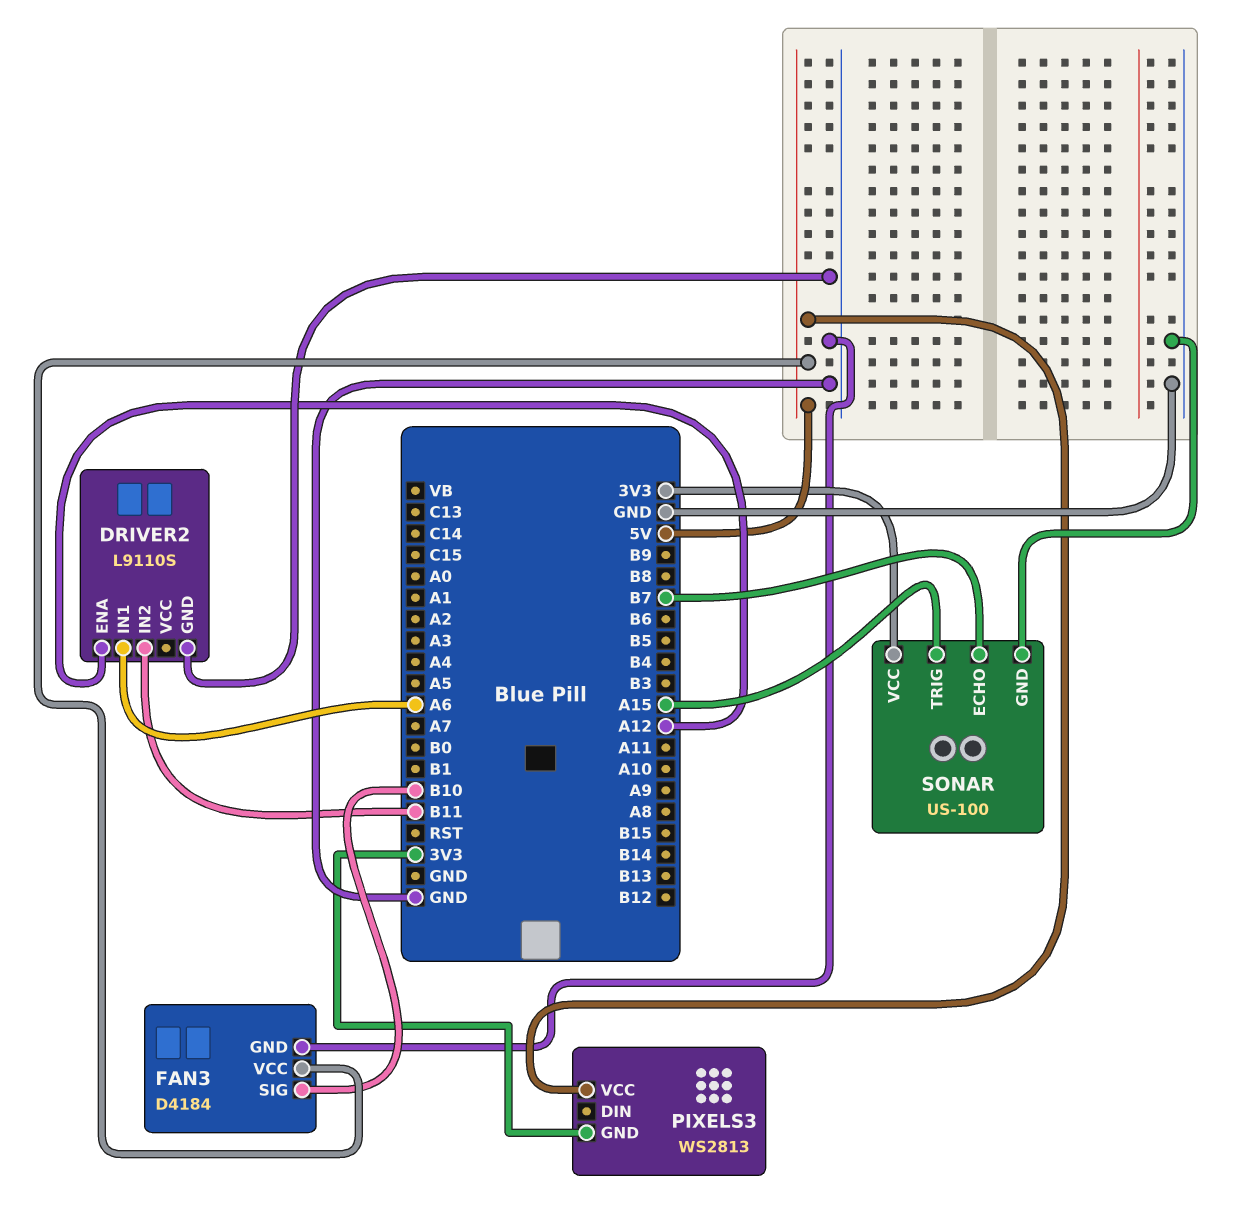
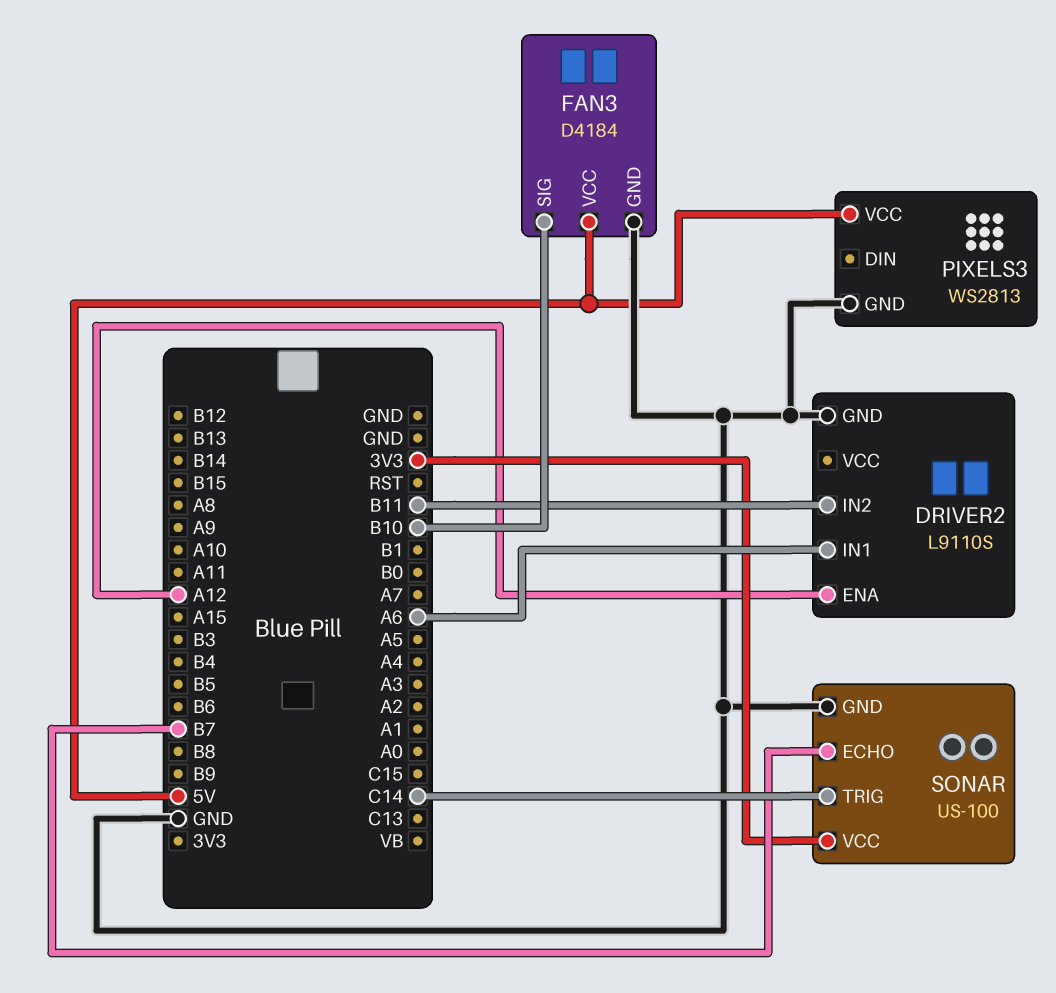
PIXELS3 pin GND: 3V3 -> GND
SONAR pin TRIG: A15 -> C14

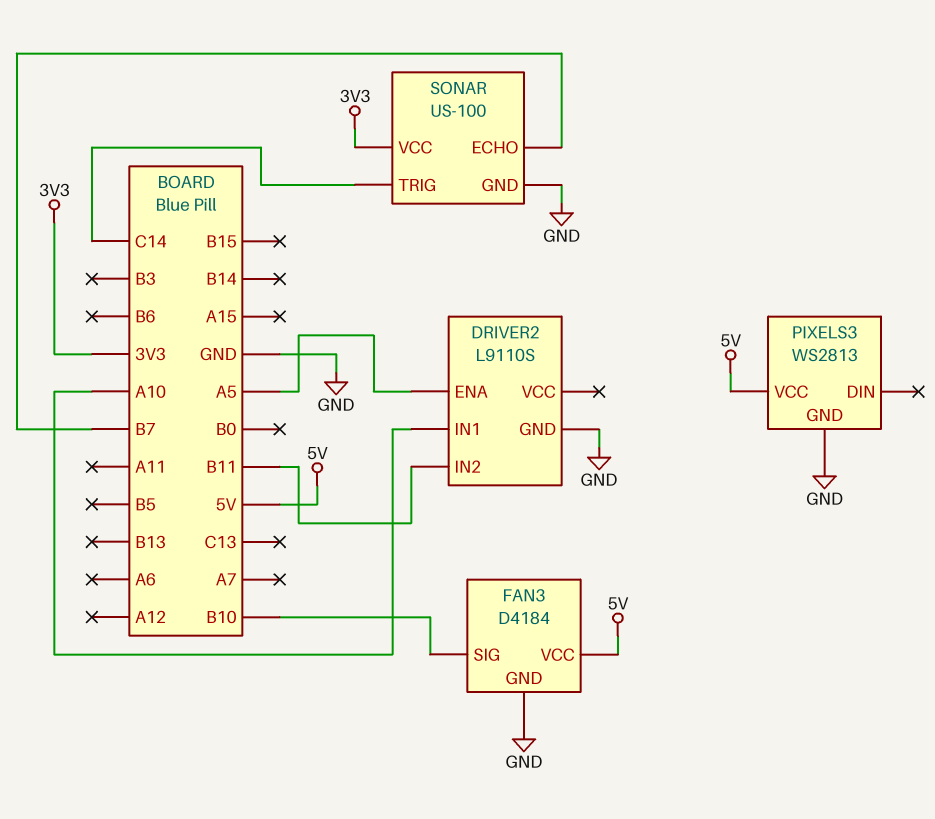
DRIVER2 pin ENA: A12 -> A5
DRIVER2 pin IN1: A6 -> A10

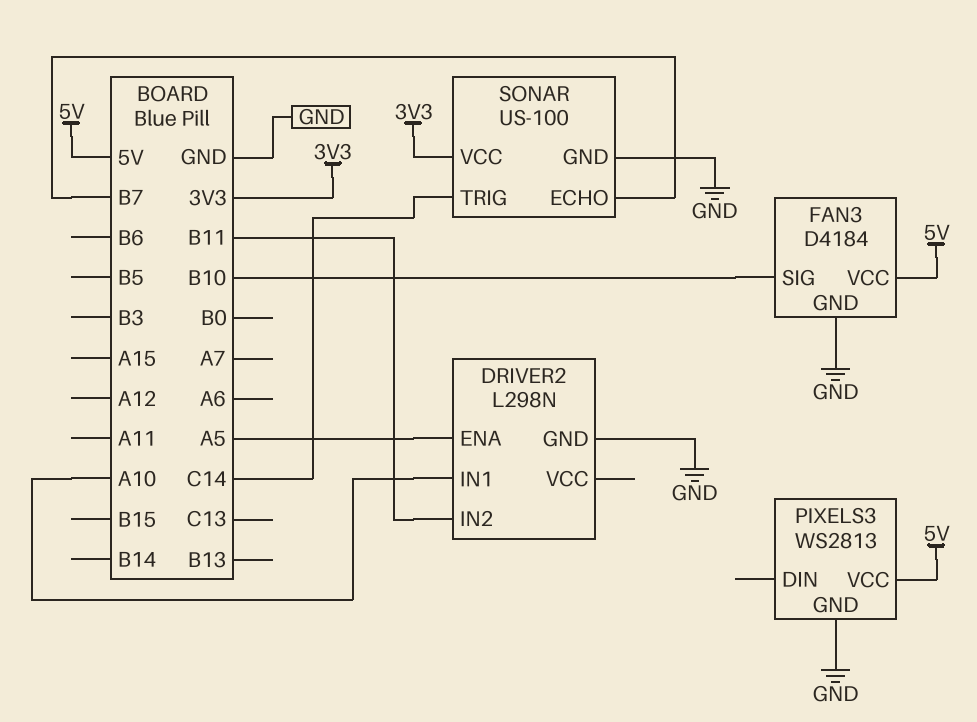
DRIVER2: L9110S -> L298N

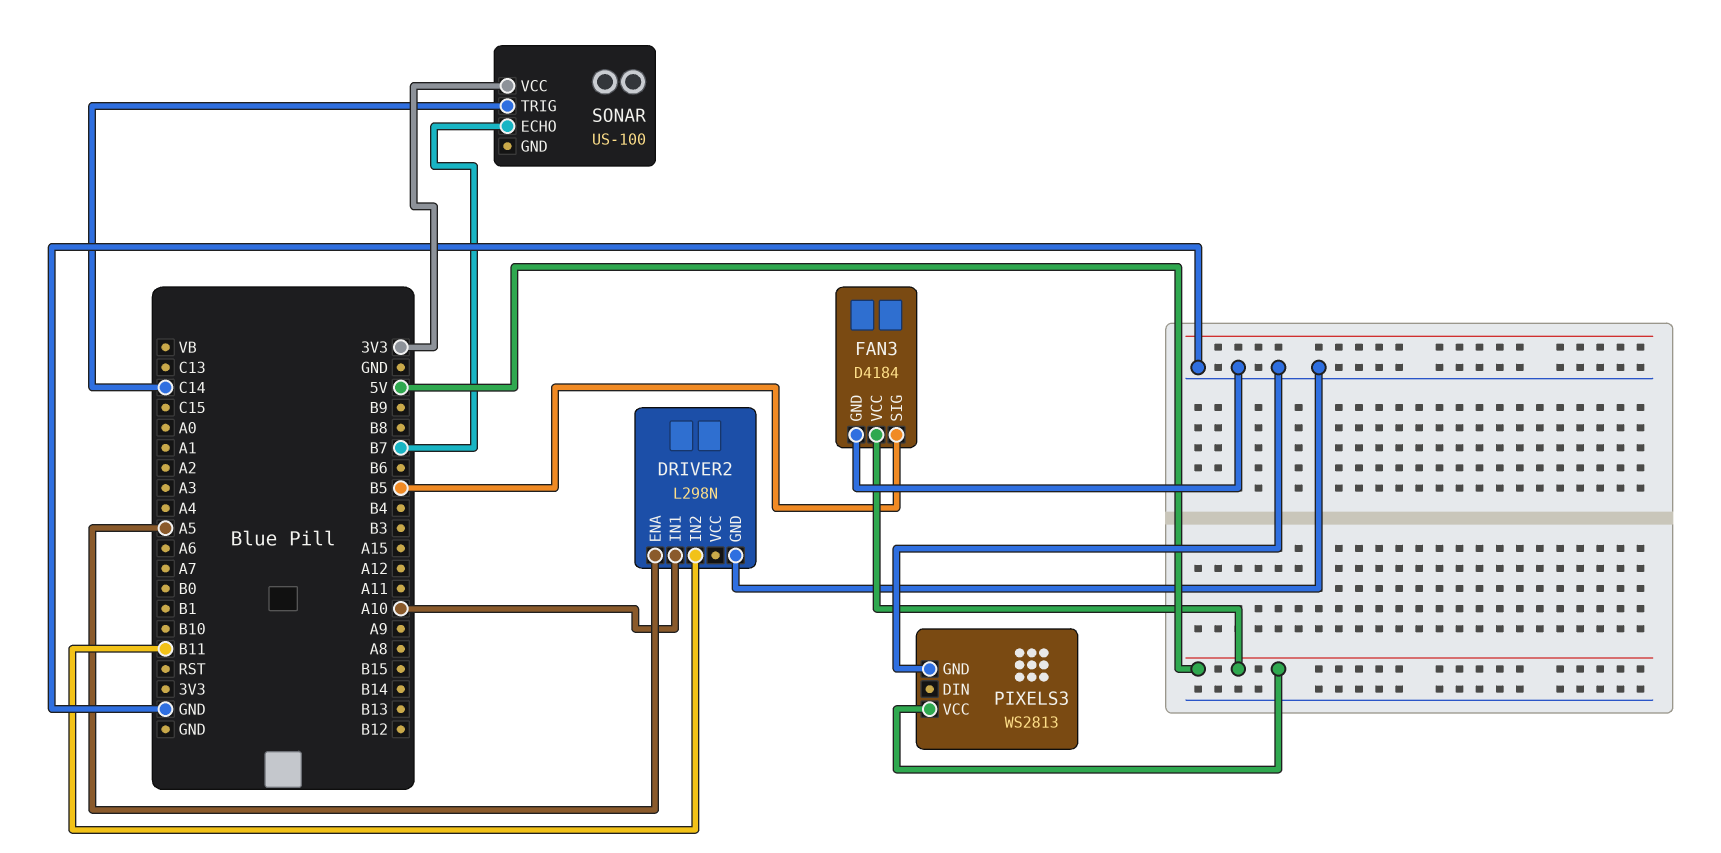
FAN3 pin SIG: B10 -> B5
SONAR pin GND: GND -> none

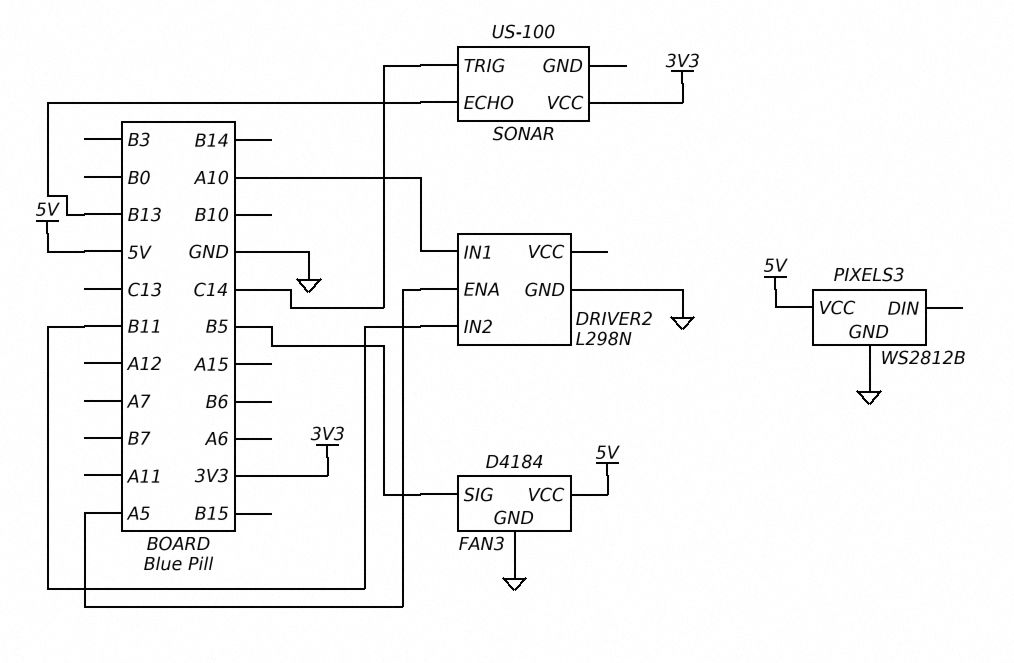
PIXELS3: WS2813 -> WS2812B
SONAR pin ECHO: B7 -> B13

